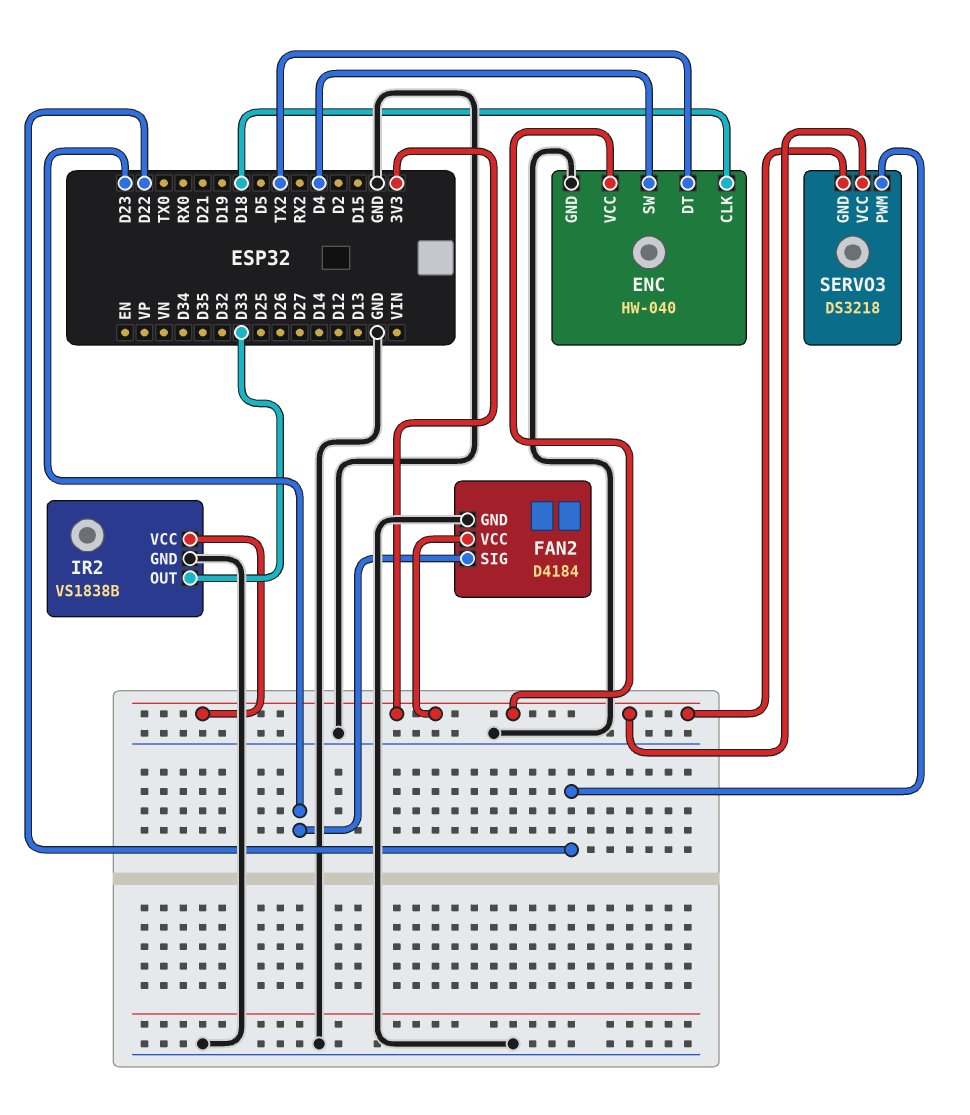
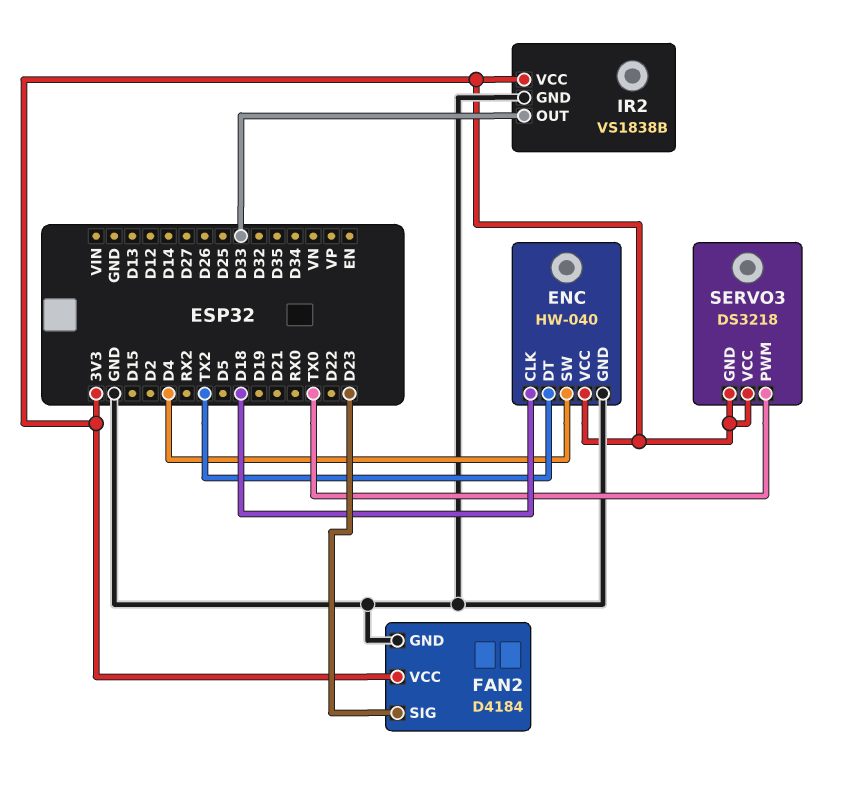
SERVO3 pin PWM: D22 -> TX0

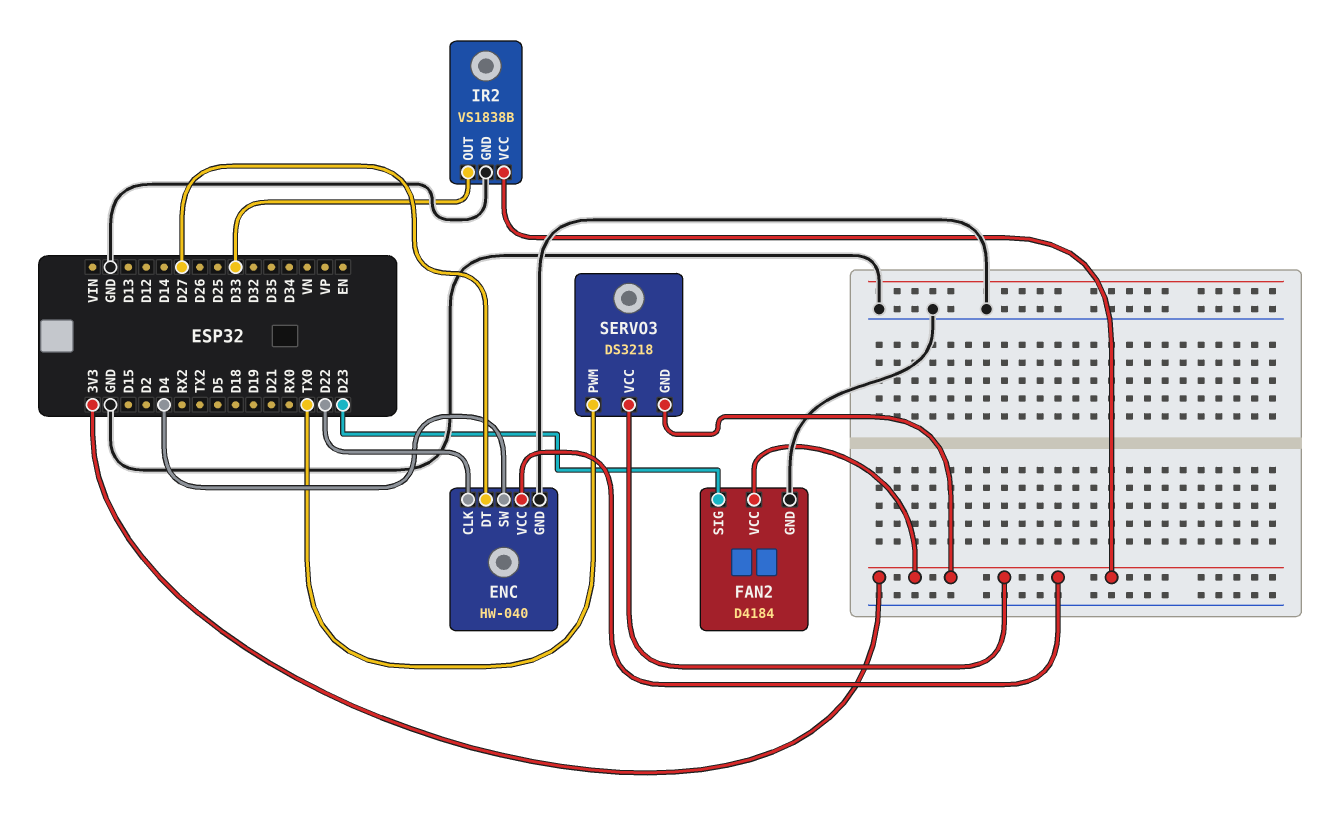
ENC pin CLK: D18 -> D22
ENC pin DT: TX2 -> D27

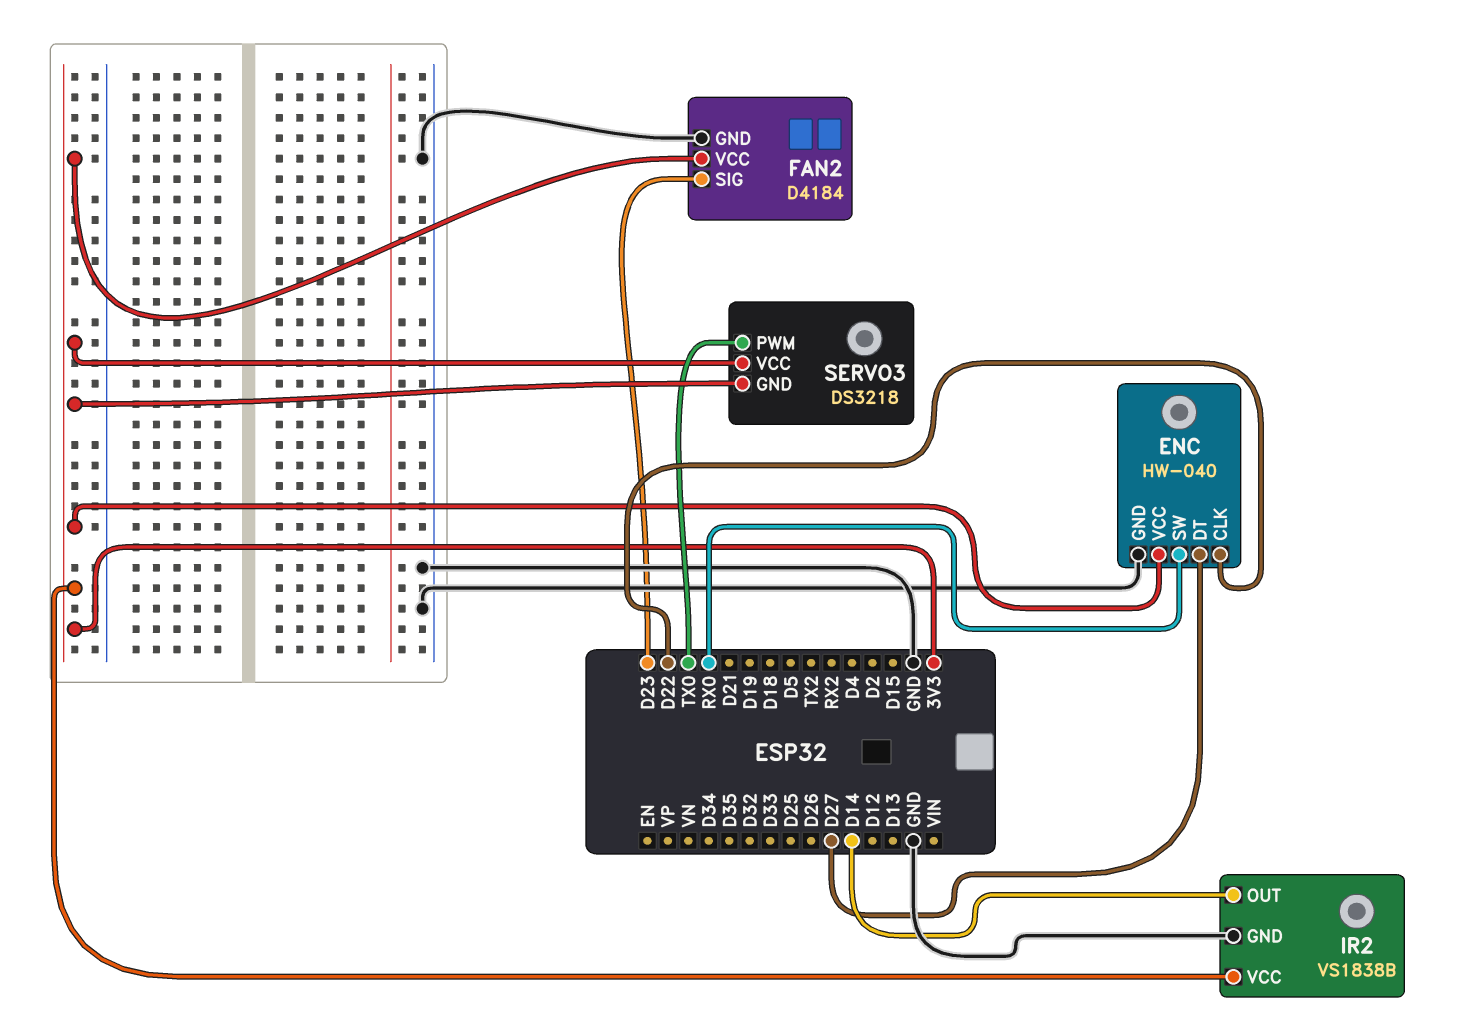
ENC pin SW: D4 -> RX0
IR2 pin OUT: D33 -> D14

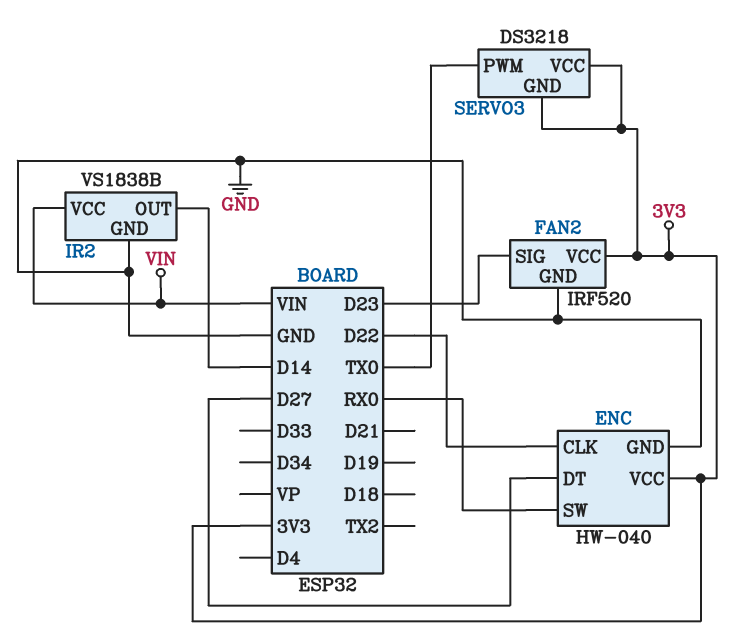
FAN2: D4184 -> IRF520
IR2 pin VCC: 3V3 -> VIN

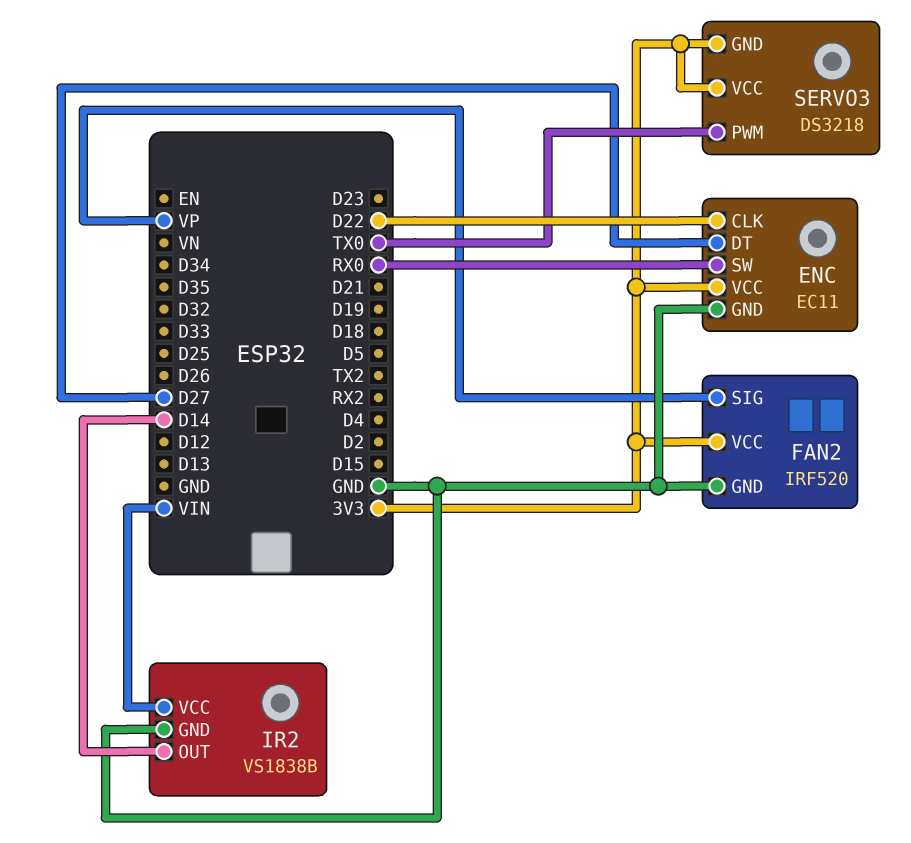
ENC: HW-040 -> EC11
FAN2 pin SIG: D23 -> VP

